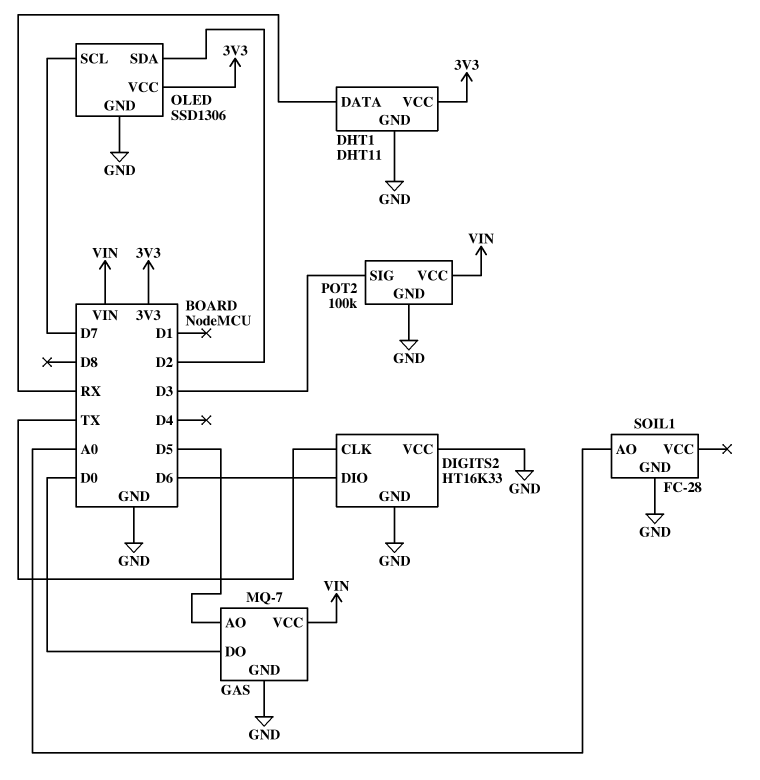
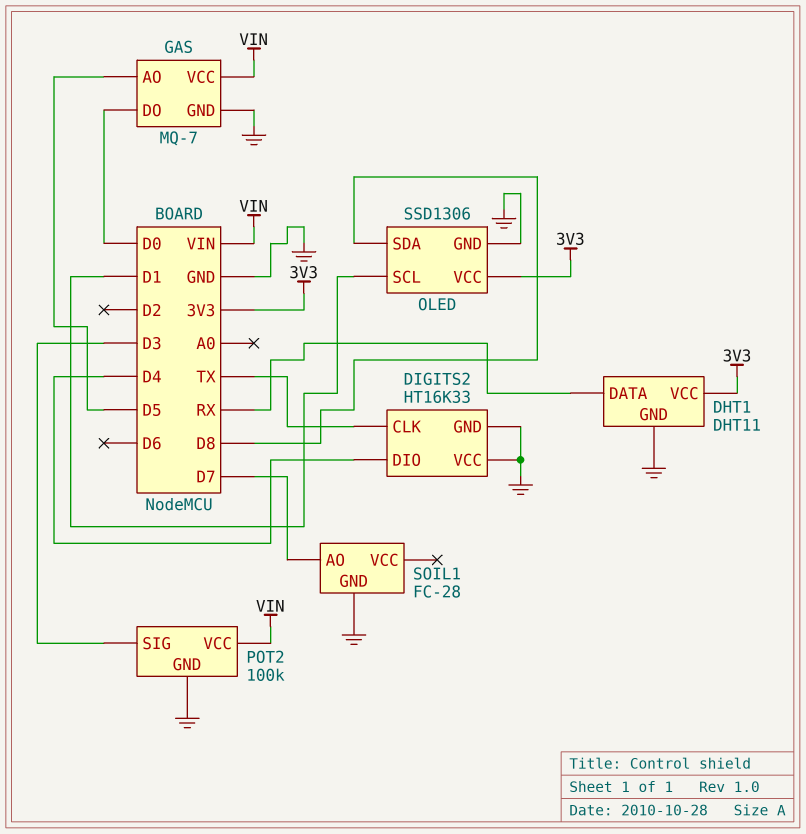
DIGITS2 pin DIO: D6 -> D4
OLED pin SCL: D7 -> D1
OLED pin SDA: D2 -> D8
SOIL1 pin AO: A0 -> D7

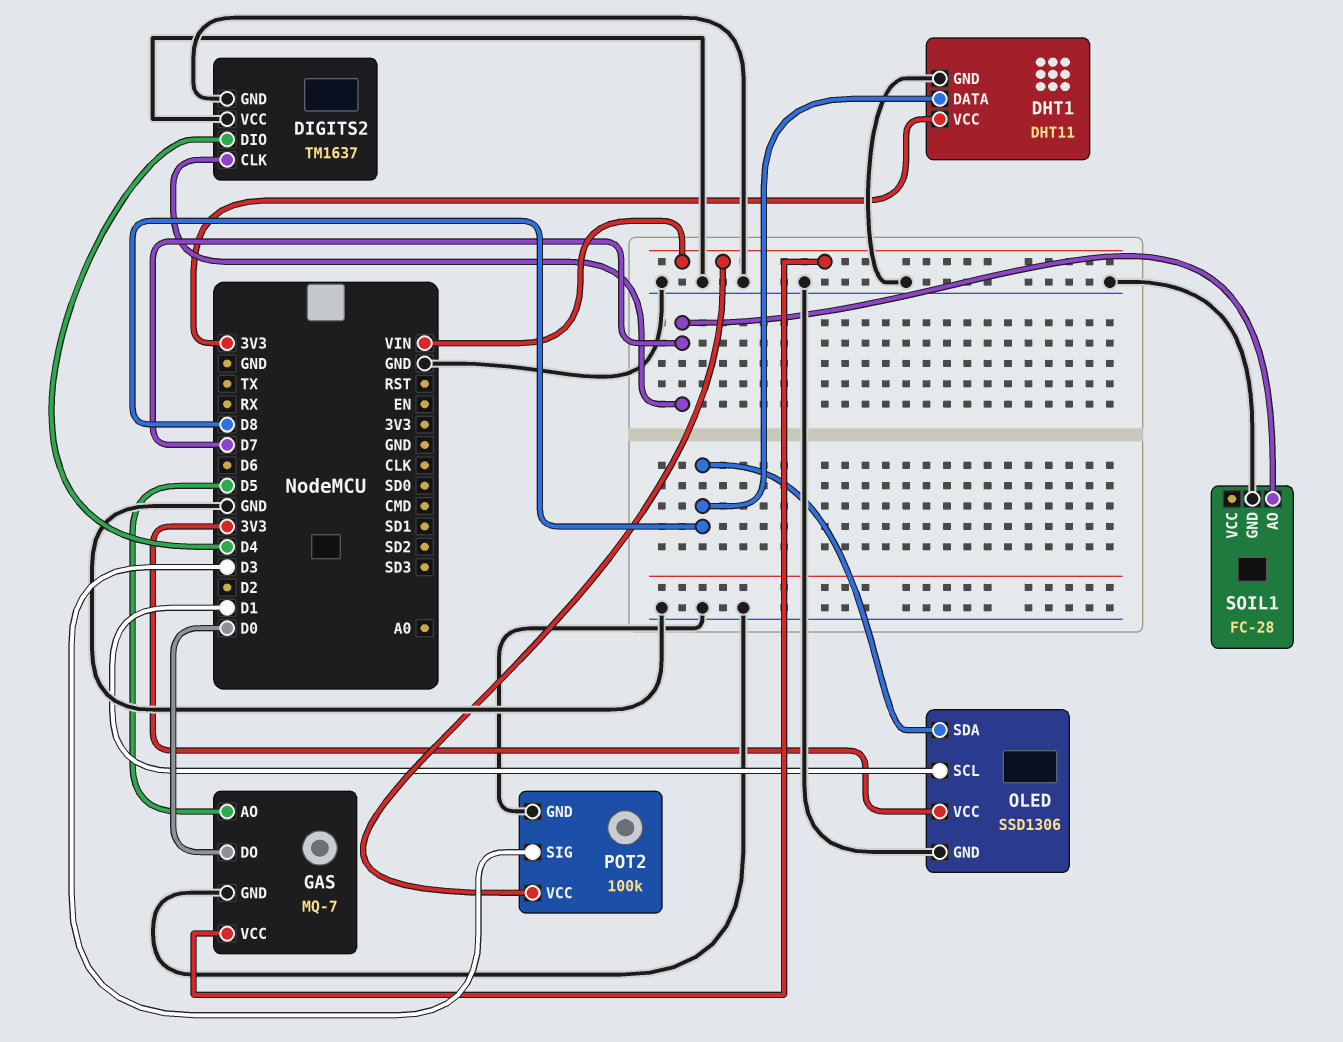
DHT1 pin DATA: RX -> D8
DIGITS2: HT16K33 -> TM1637
DIGITS2 pin CLK: TX -> D7

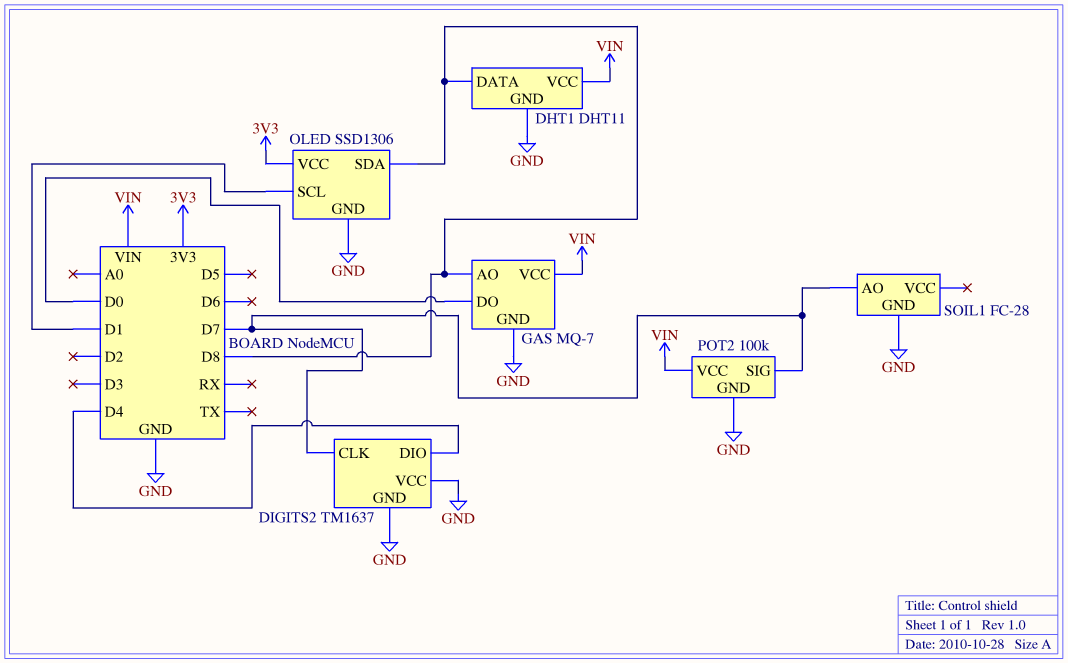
DHT1 pin VCC: 3V3 -> VIN
GAS pin AO: D5 -> D8
POT2 pin SIG: D3 -> D7

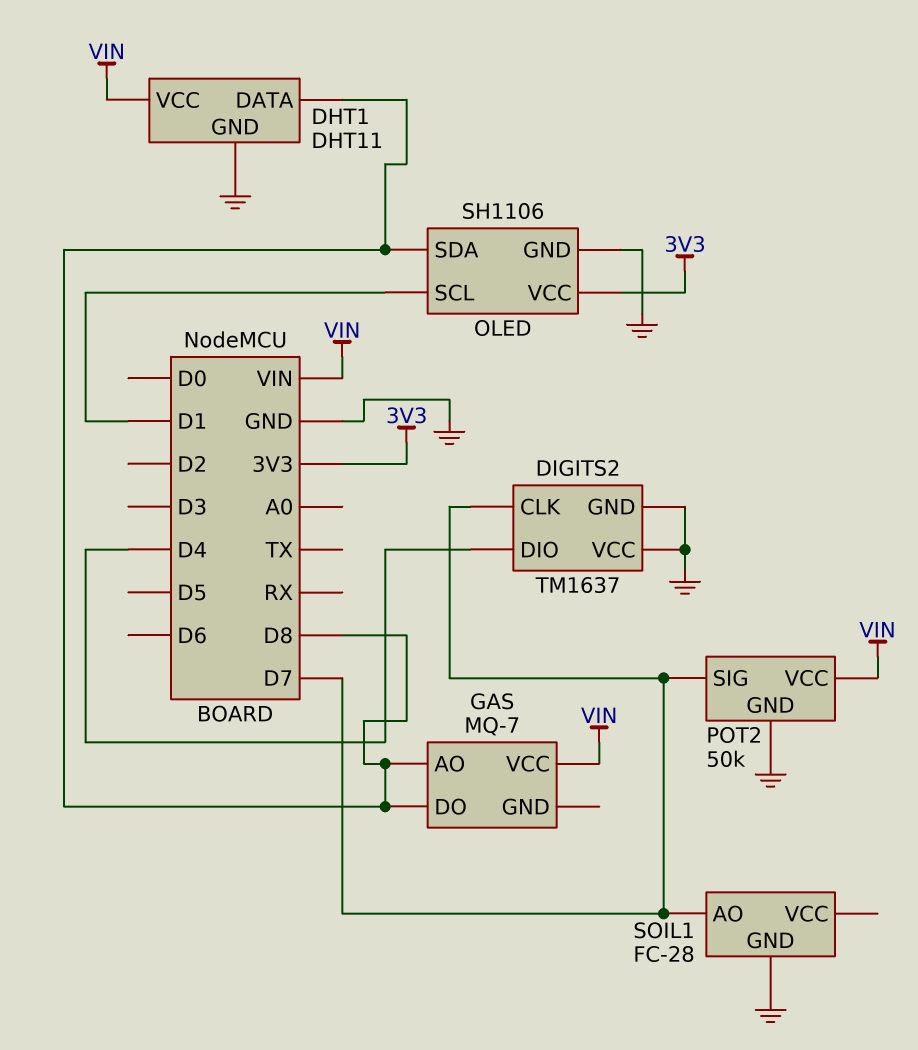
GAS pin DO: D0 -> D8
GAS pin GND: GND -> none
OLED: SSD1306 -> SH1106
POT2: 100k -> 50k

